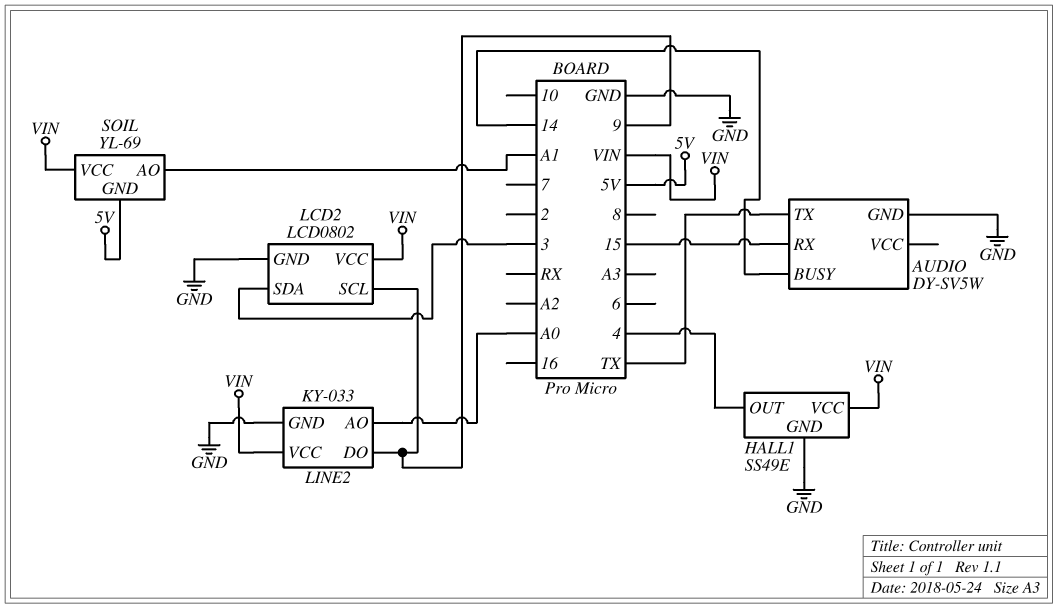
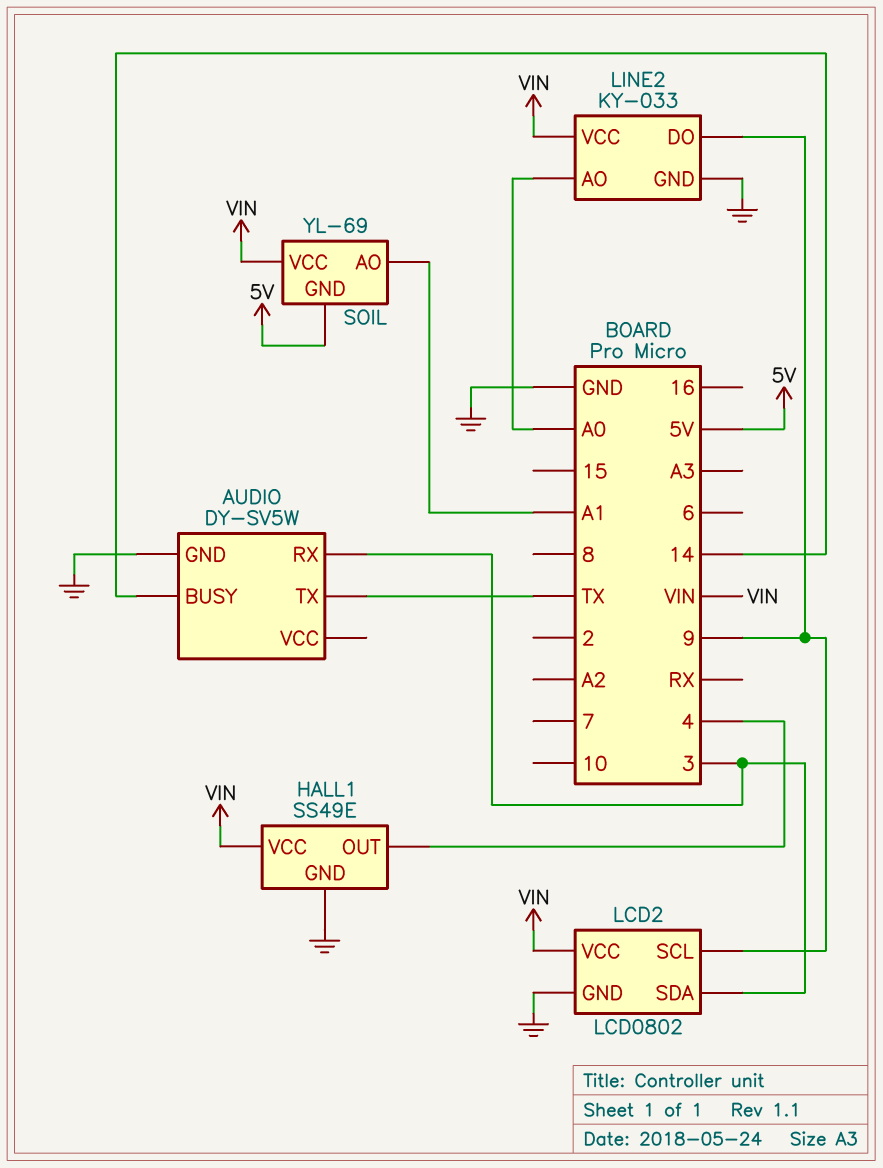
AUDIO pin RX: 15 -> 3

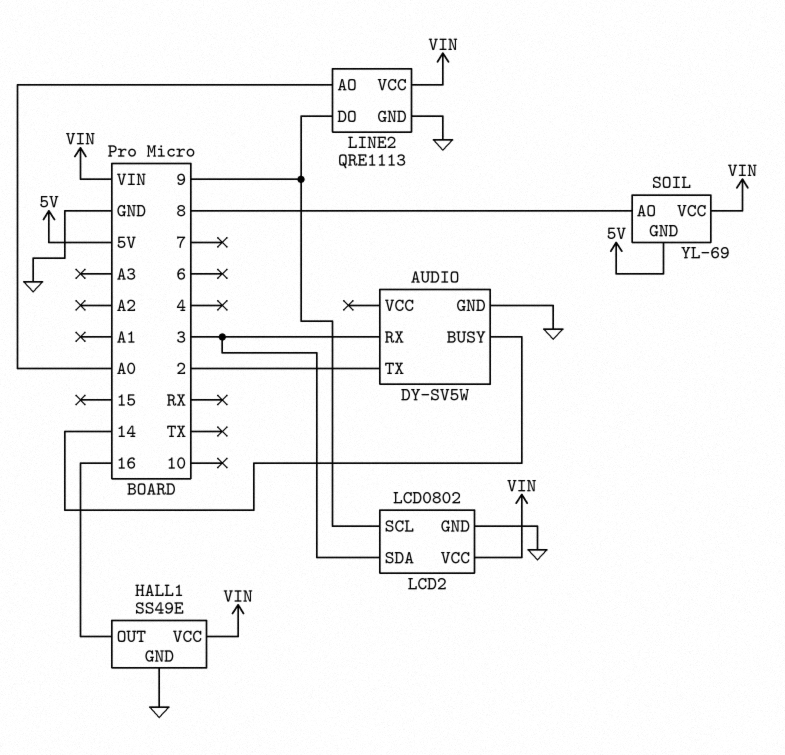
AUDIO pin TX: TX -> 2
HALL1 pin OUT: 4 -> 16
LINE2: KY-033 -> QRE1113
SOIL pin AO: A1 -> 8

